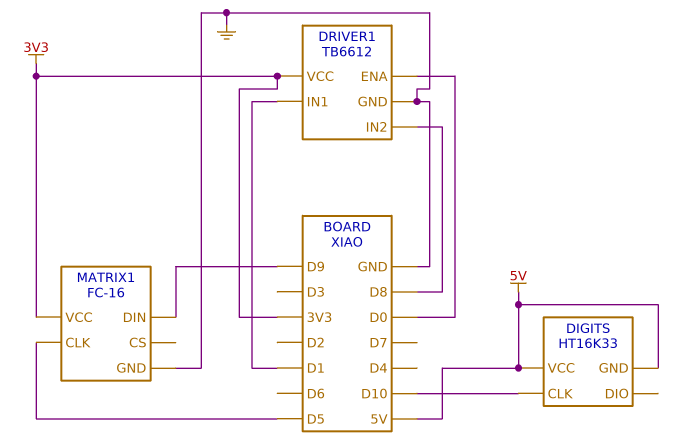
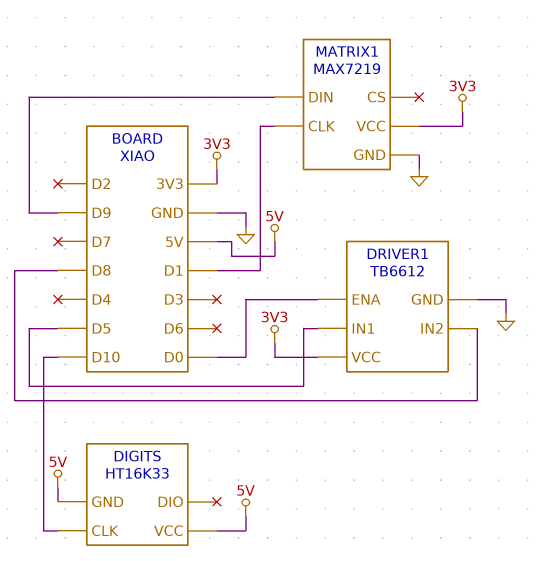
DRIVER1 pin IN1: D1 -> D5
MATRIX1: FC-16 -> MAX7219
MATRIX1 pin CLK: D5 -> D1

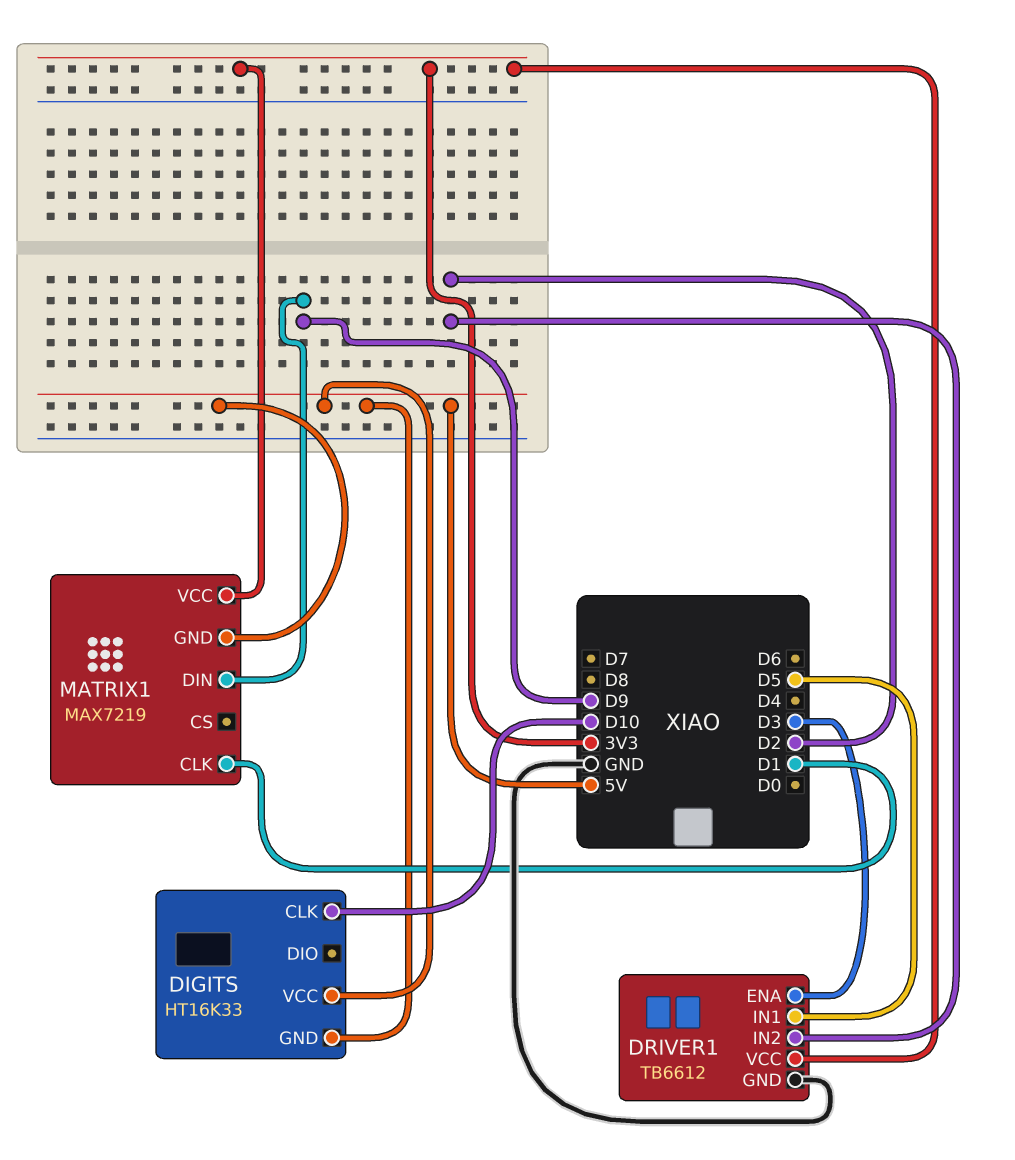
DRIVER1 pin ENA: D0 -> D3
DRIVER1 pin IN2: D8 -> D2
MATRIX1 pin GND: GND -> 5V

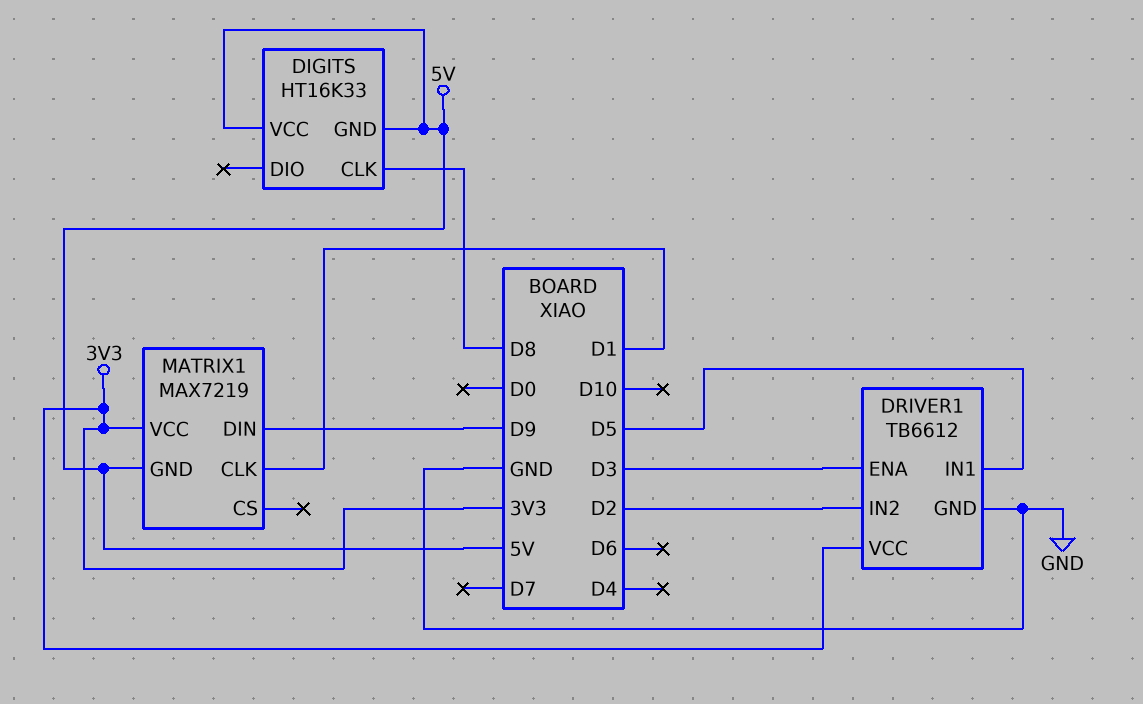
DIGITS pin CLK: D10 -> D8

